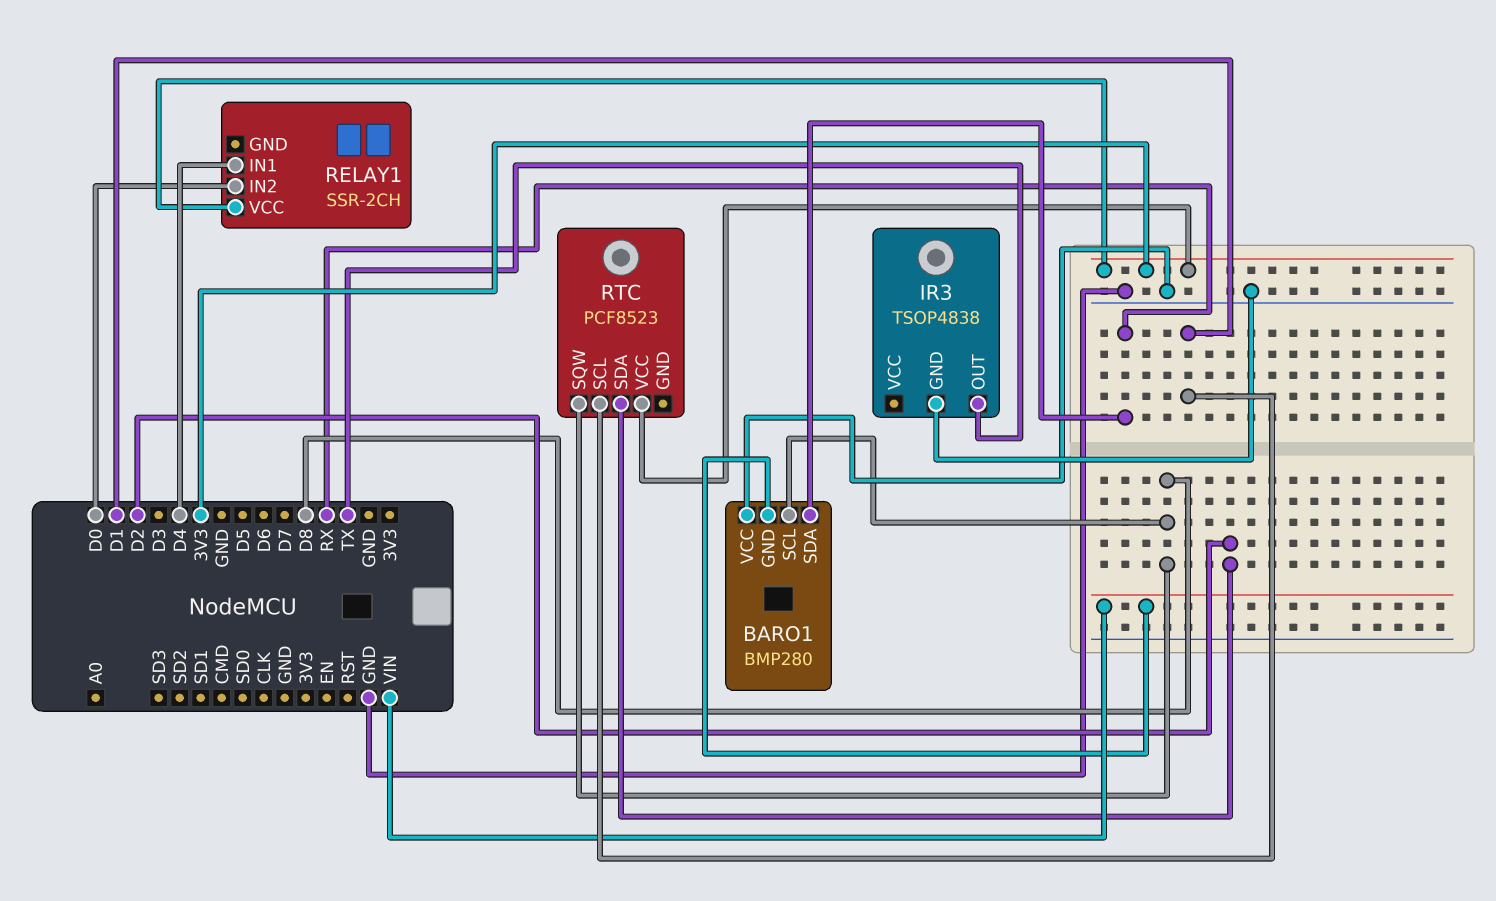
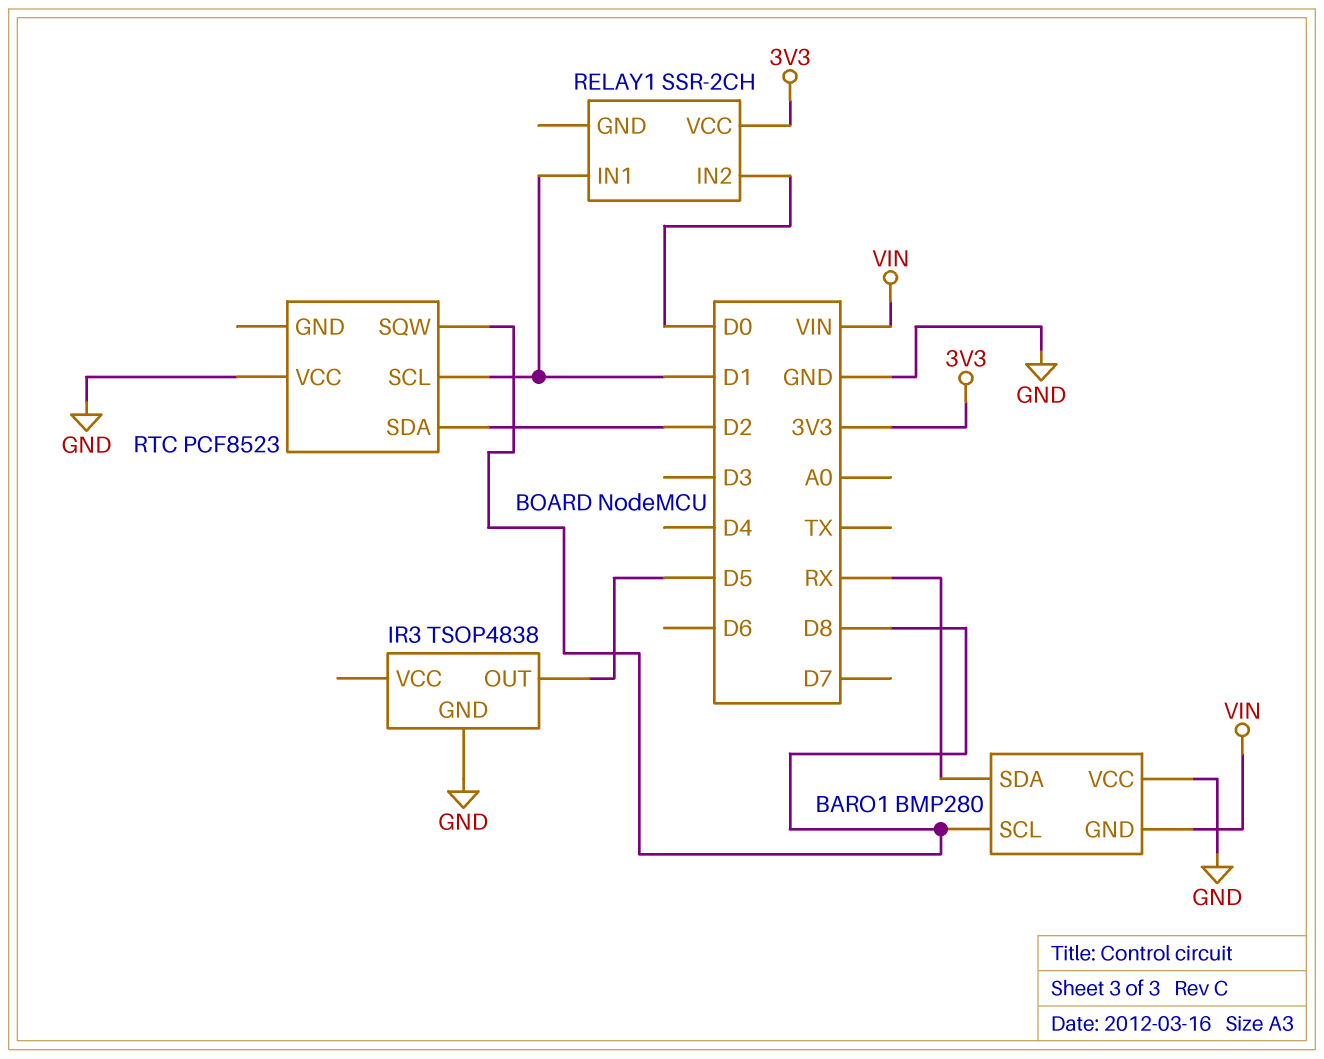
IR3 pin OUT: TX -> D5
RELAY1 pin IN1: D4 -> D1
RTC pin VCC: 3V3 -> GND

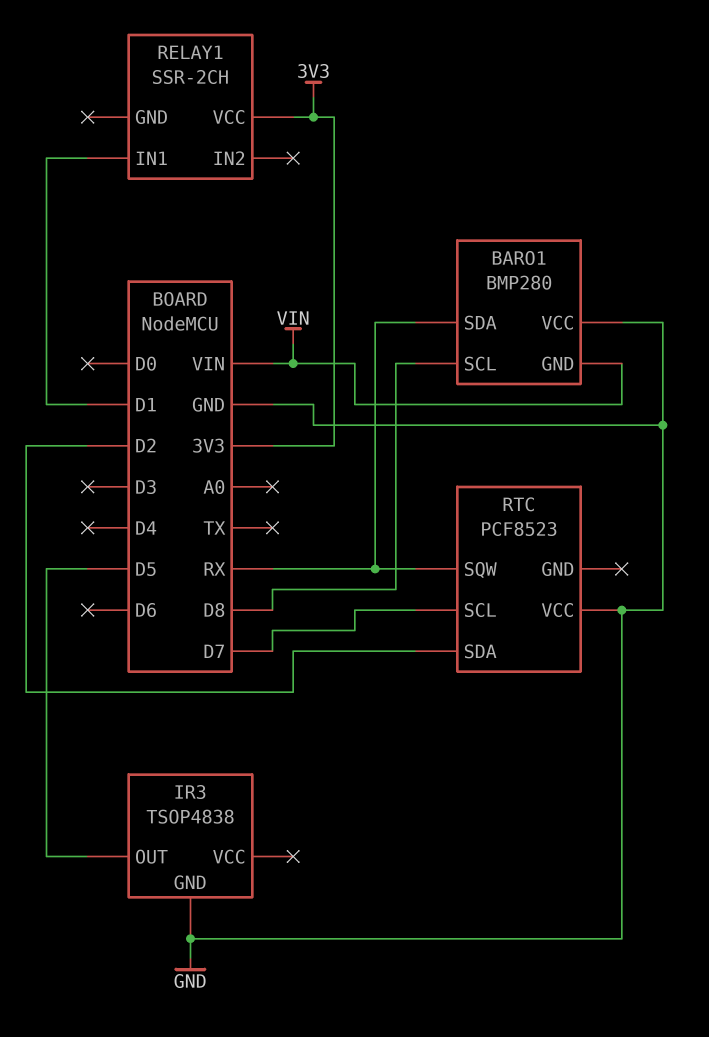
RELAY1 pin IN2: D0 -> none
RTC pin SCL: D1 -> D7
RTC pin SQW: D8 -> RX

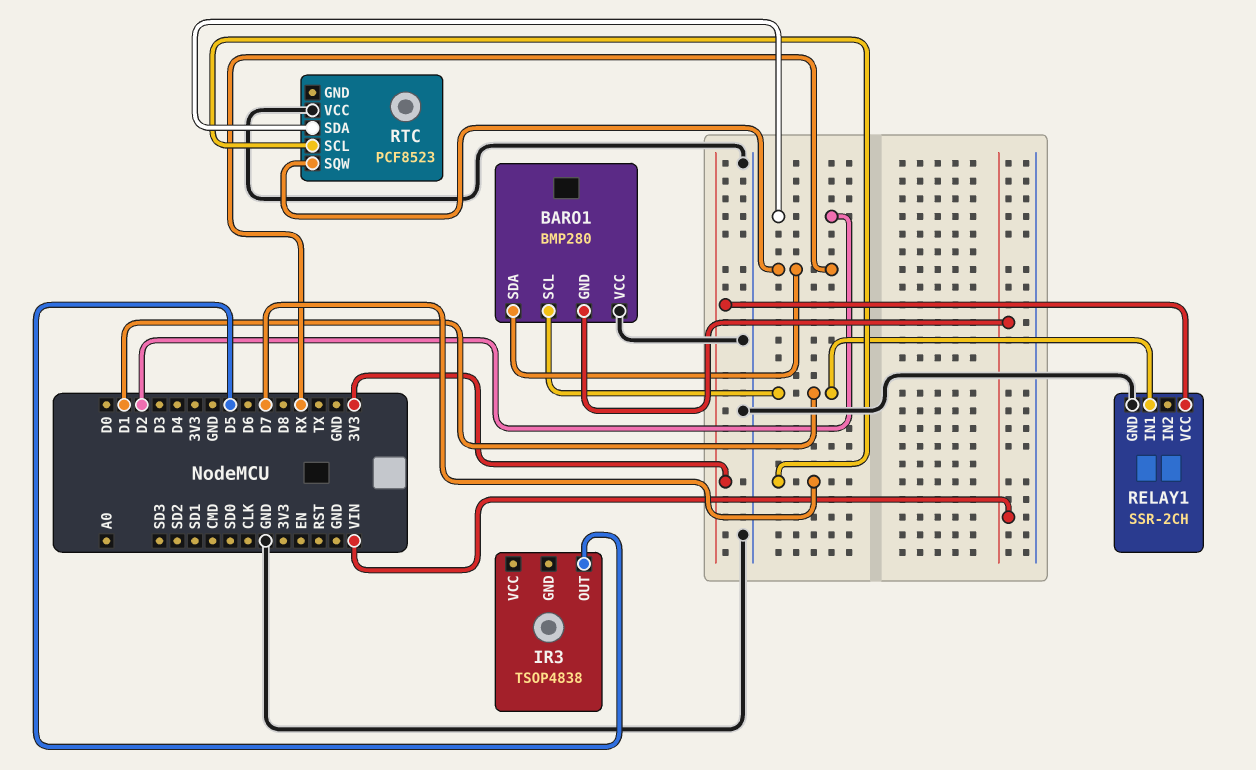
BARO1 pin SCL: D8 -> D1
IR3 pin GND: GND -> none
RELAY1 pin GND: none -> GND

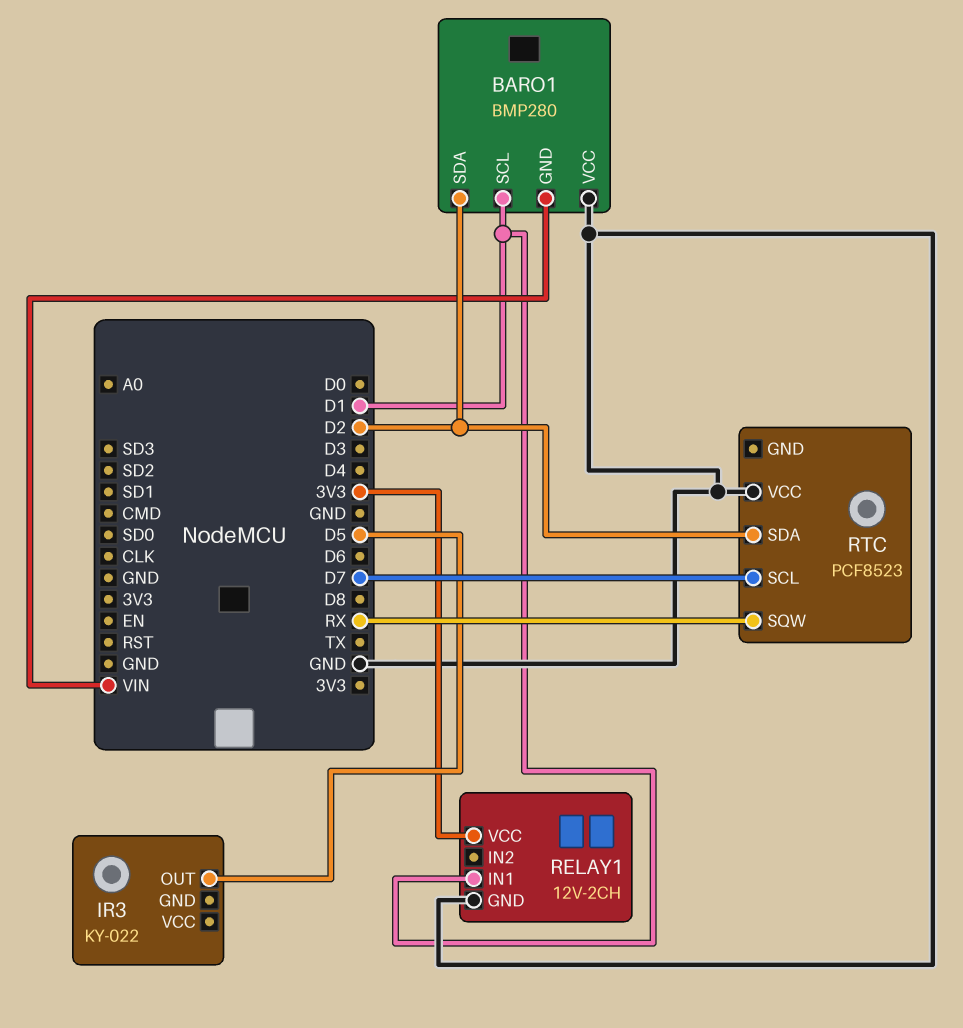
BARO1 pin SDA: RX -> D2
IR3: TSOP4838 -> KY-022
RELAY1: SSR-2CH -> 12V-2CH

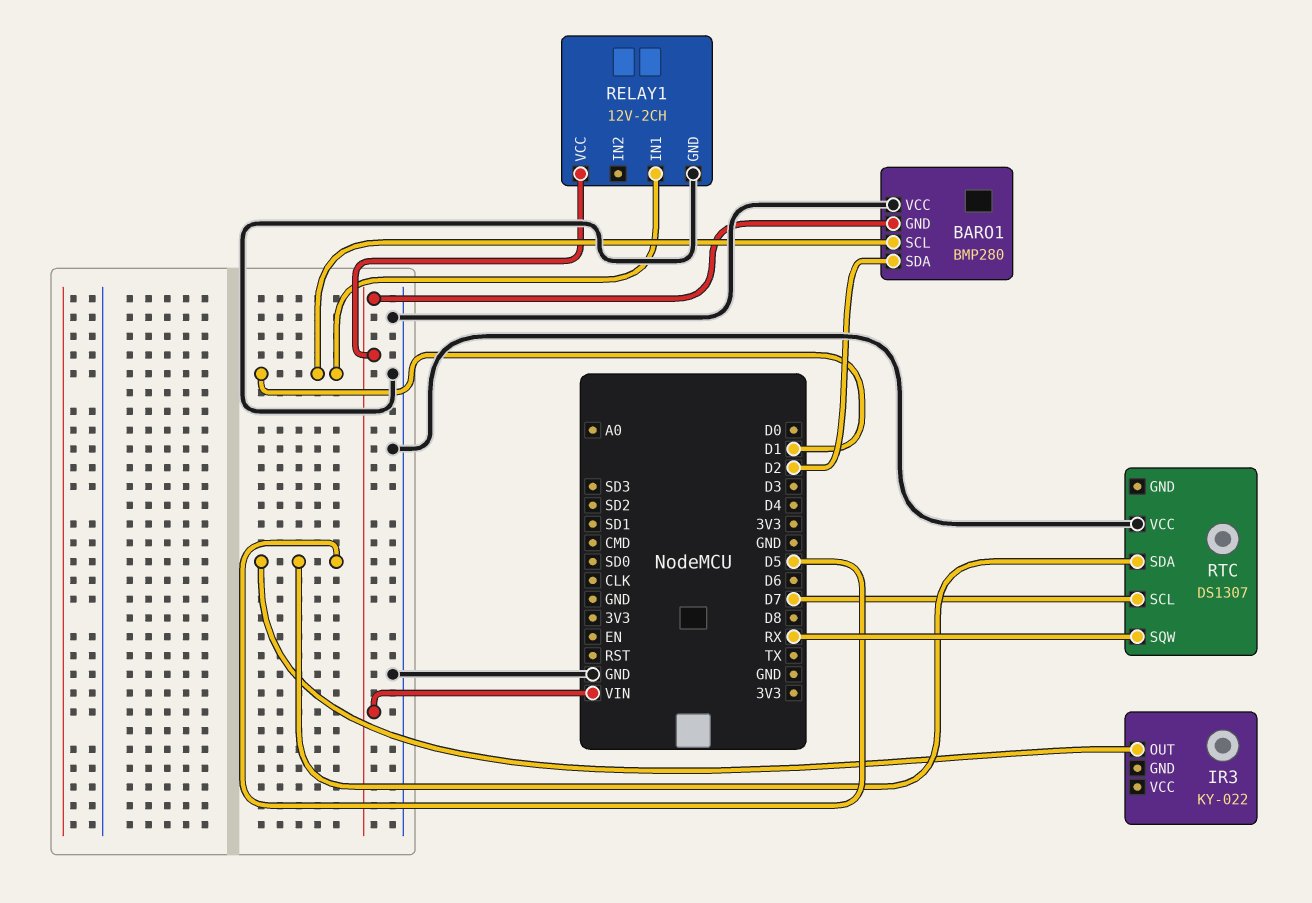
RELAY1 pin VCC: 3V3 -> VIN
RTC: PCF8523 -> DS1307
RTC pin SDA: D2 -> D5

